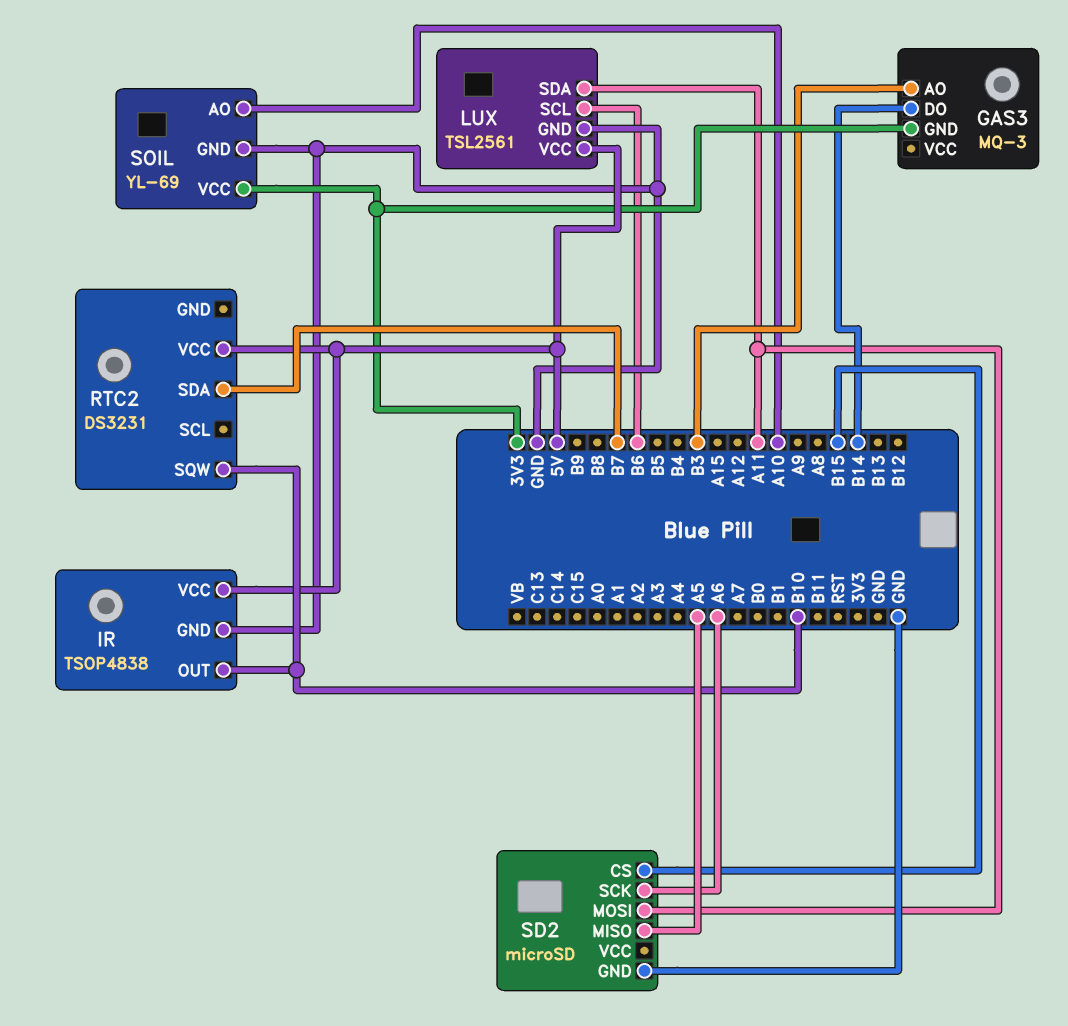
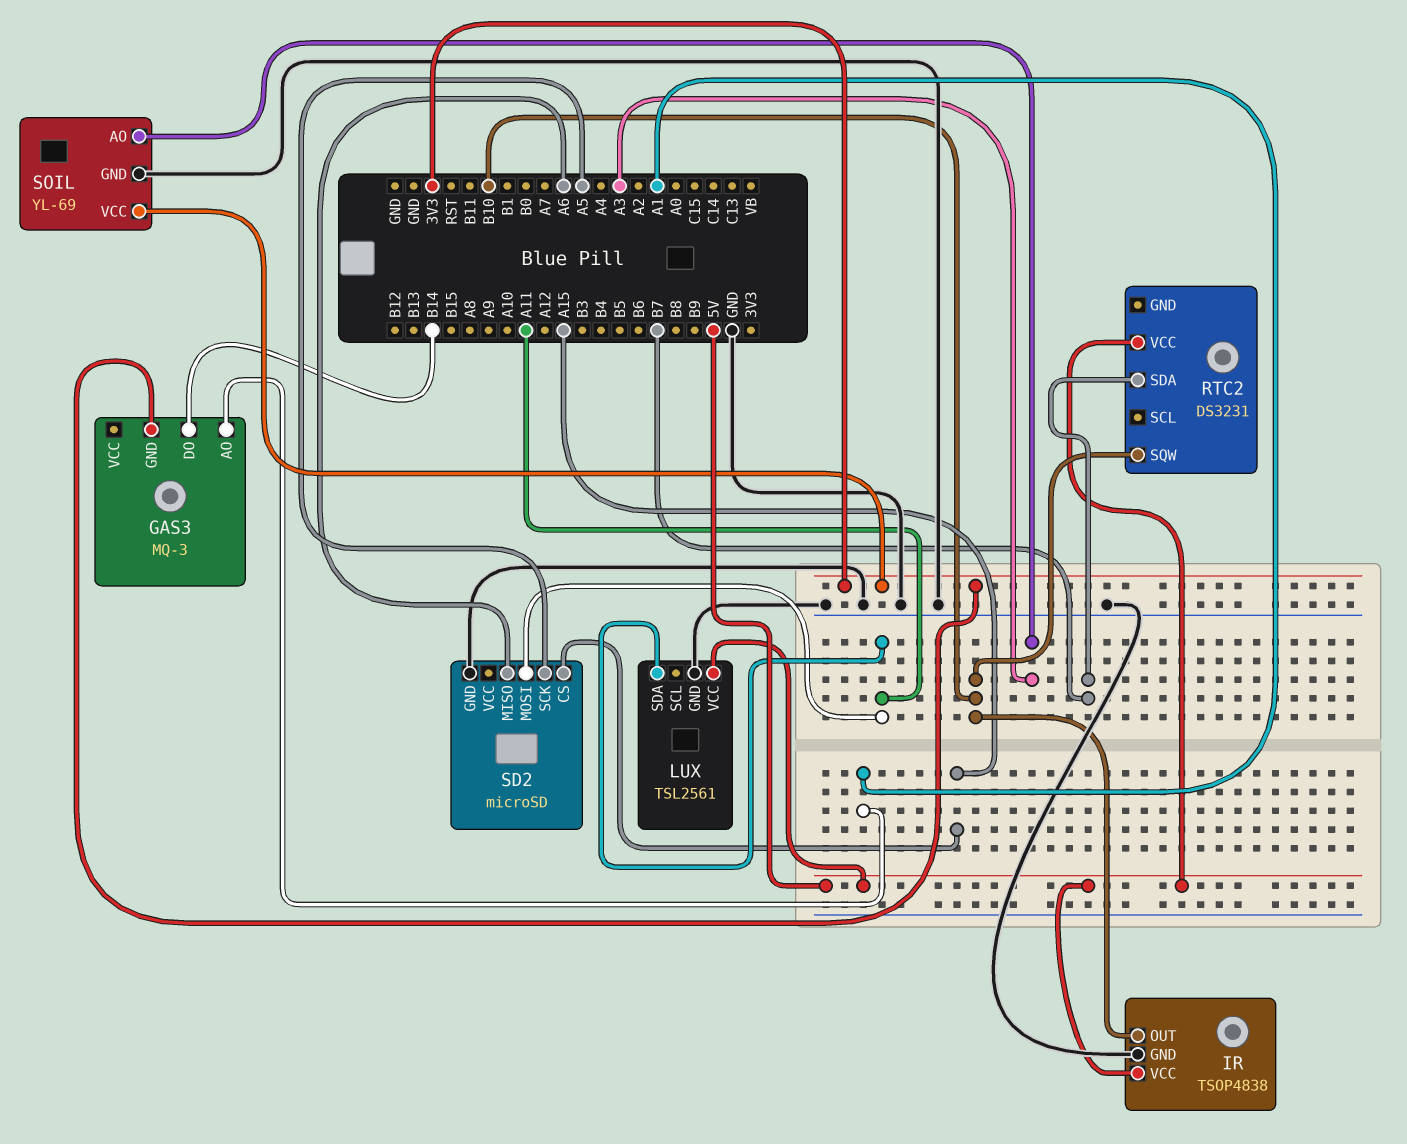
GAS3 pin AO: B3 -> A1
LUX pin SCL: B6 -> none
SD2 pin CS: B15 -> A15
SD2 pin MISO: A5 -> A6
SD2 pin SCK: A6 -> A5
SOIL pin AO: A10 -> A3

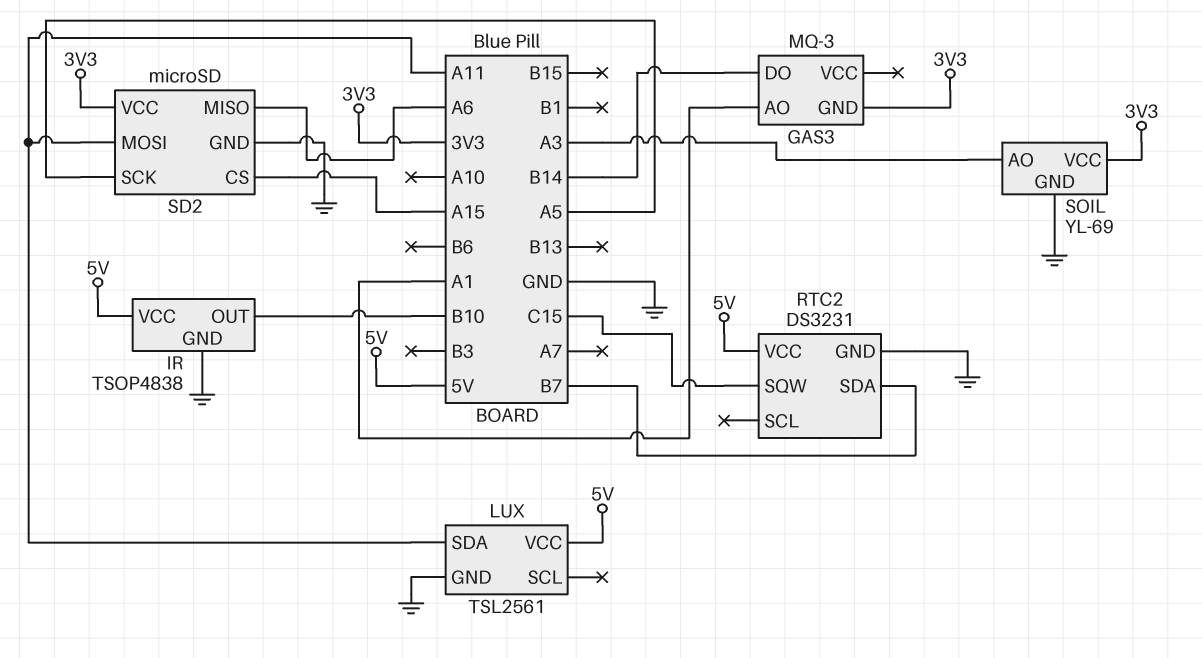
RTC2 pin GND: none -> GND
RTC2 pin SQW: B10 -> C15
SD2 pin VCC: none -> 3V3

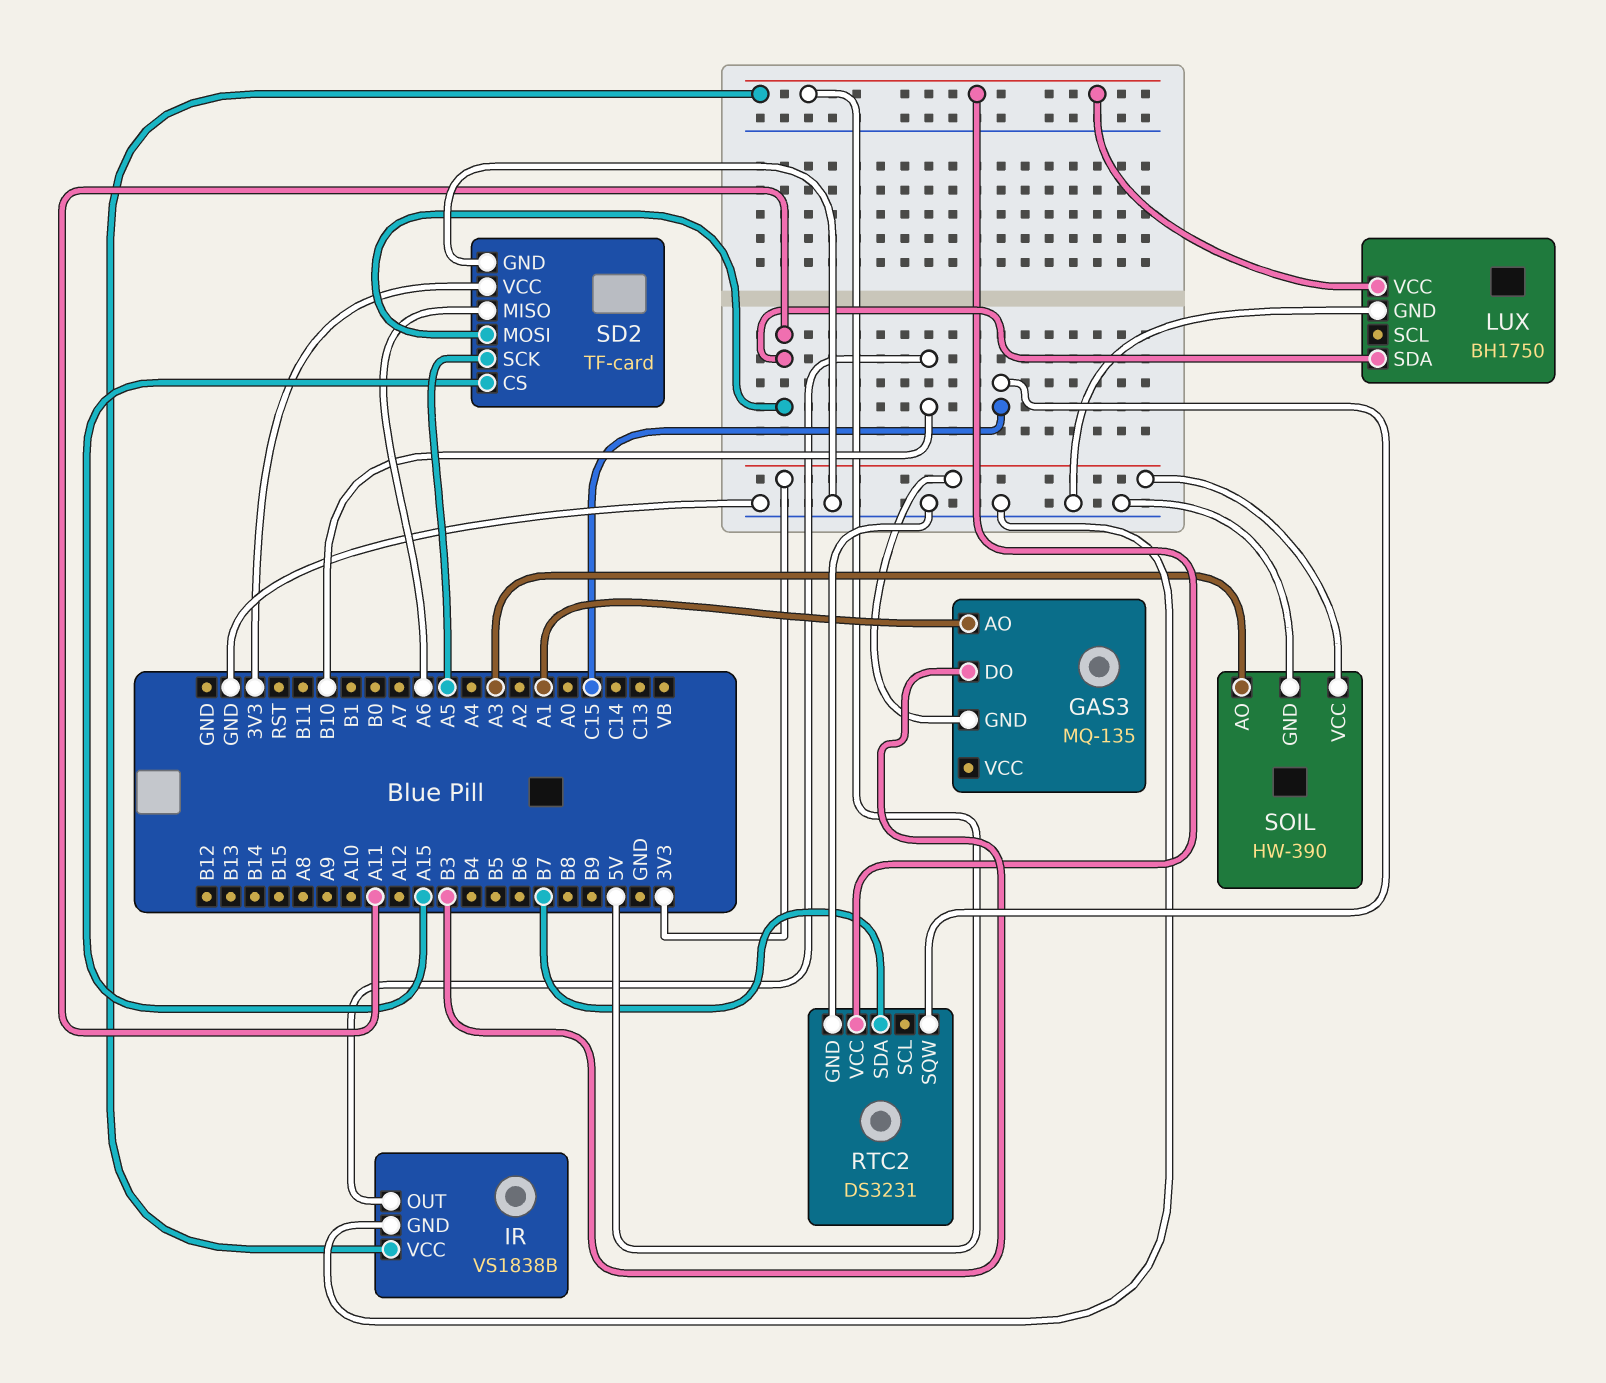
GAS3: MQ-3 -> MQ-135
GAS3 pin DO: B14 -> B3
IR: TSOP4838 -> VS1838B
LUX: TSL2561 -> BH1750
SD2: microSD -> TF-card
SOIL: YL-69 -> HW-390

